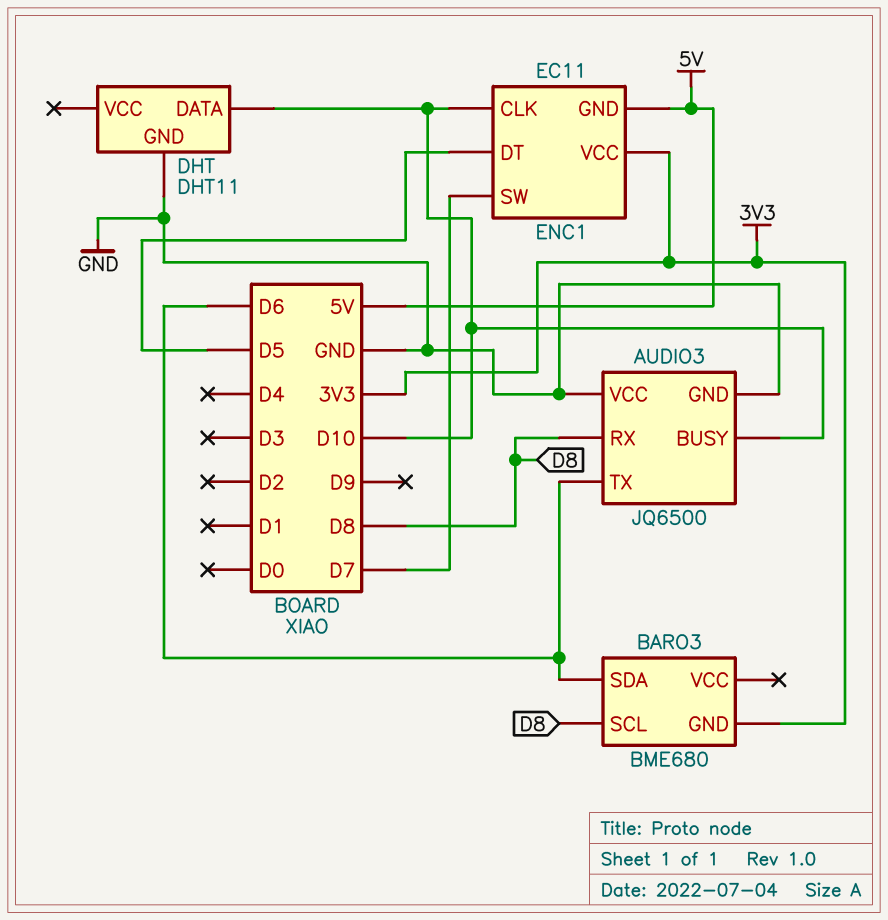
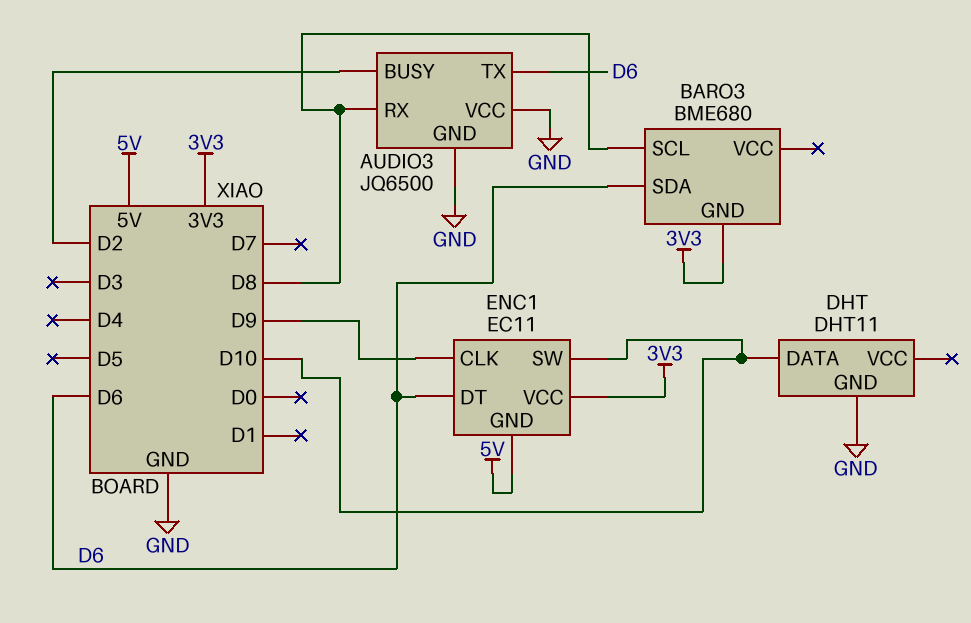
AUDIO3 pin BUSY: D10 -> D2
ENC1 pin CLK: D10 -> D9
ENC1 pin DT: D5 -> D6
ENC1 pin SW: D7 -> D10

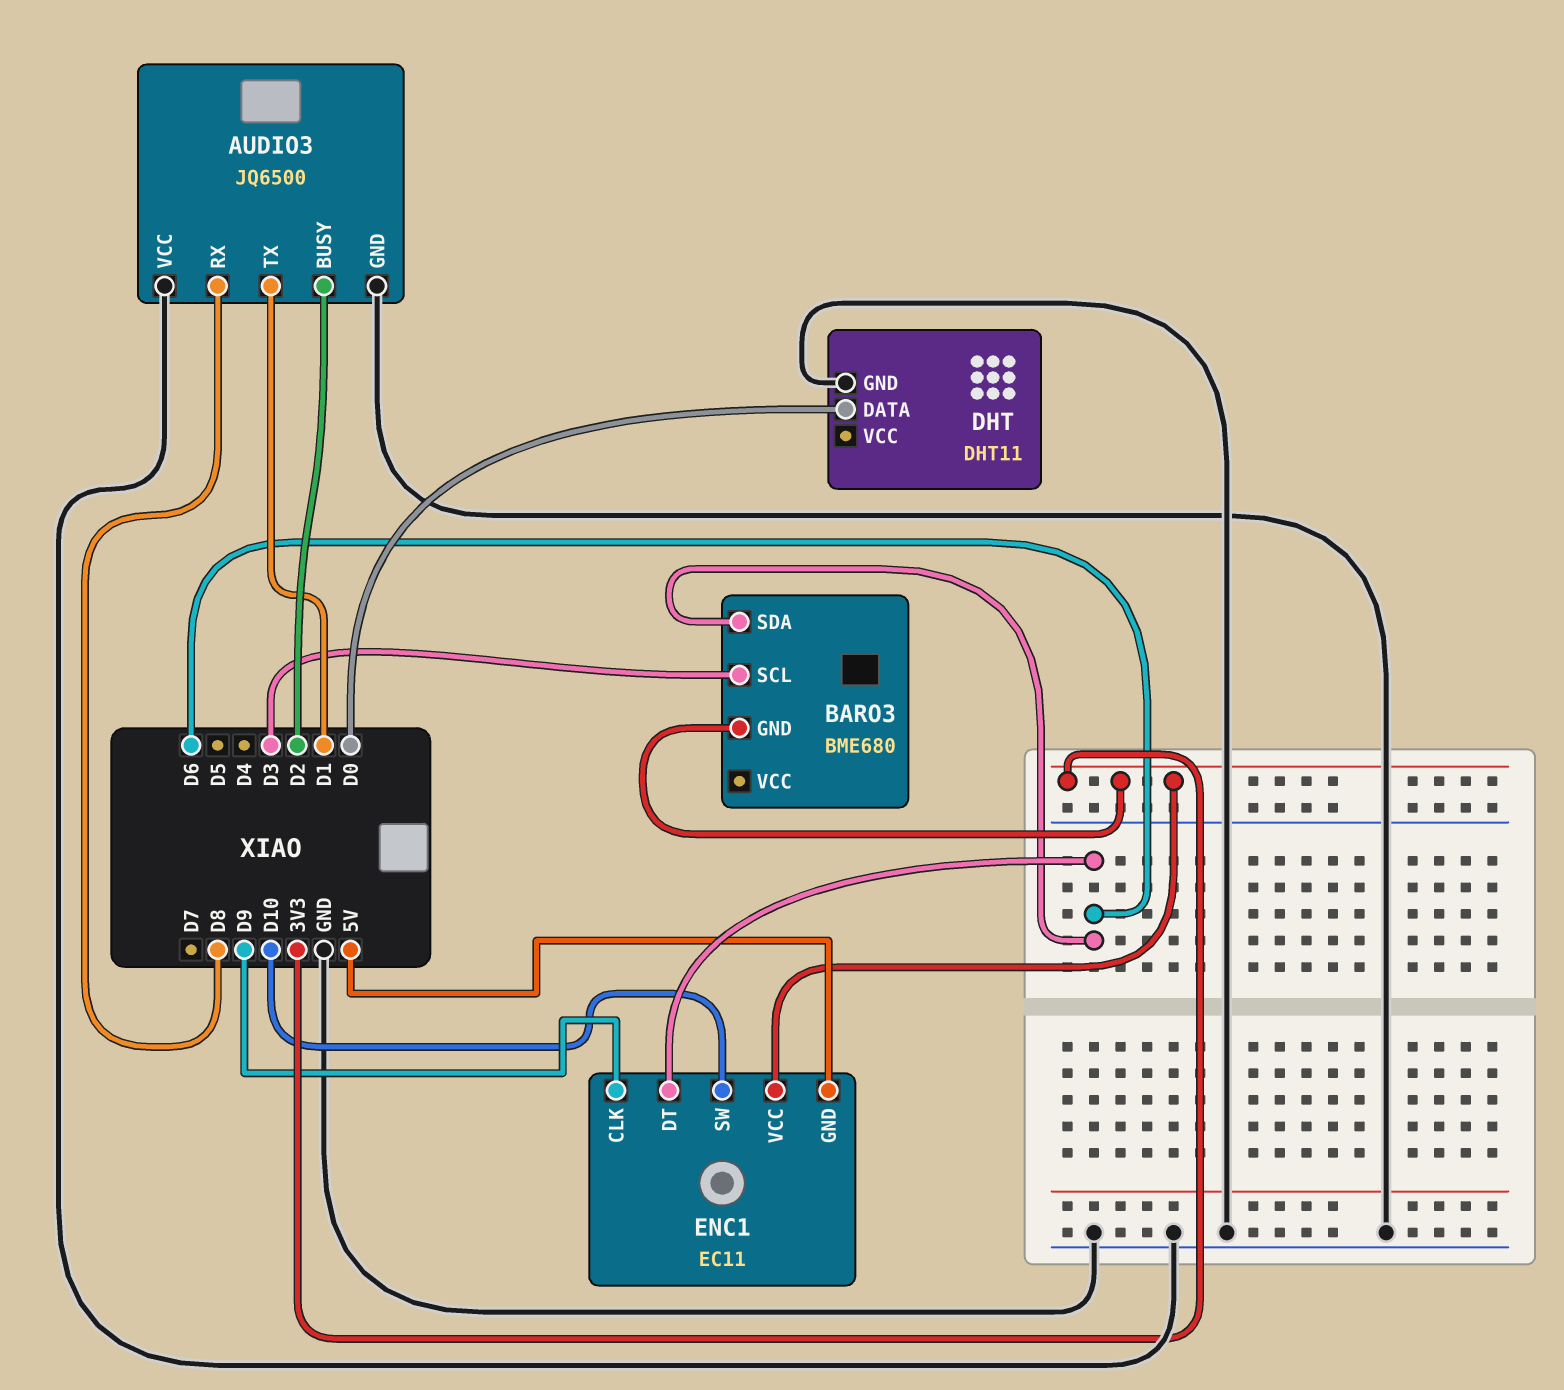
AUDIO3 pin TX: D6 -> D1
BARO3 pin SCL: D8 -> D3
DHT pin DATA: D10 -> D0

